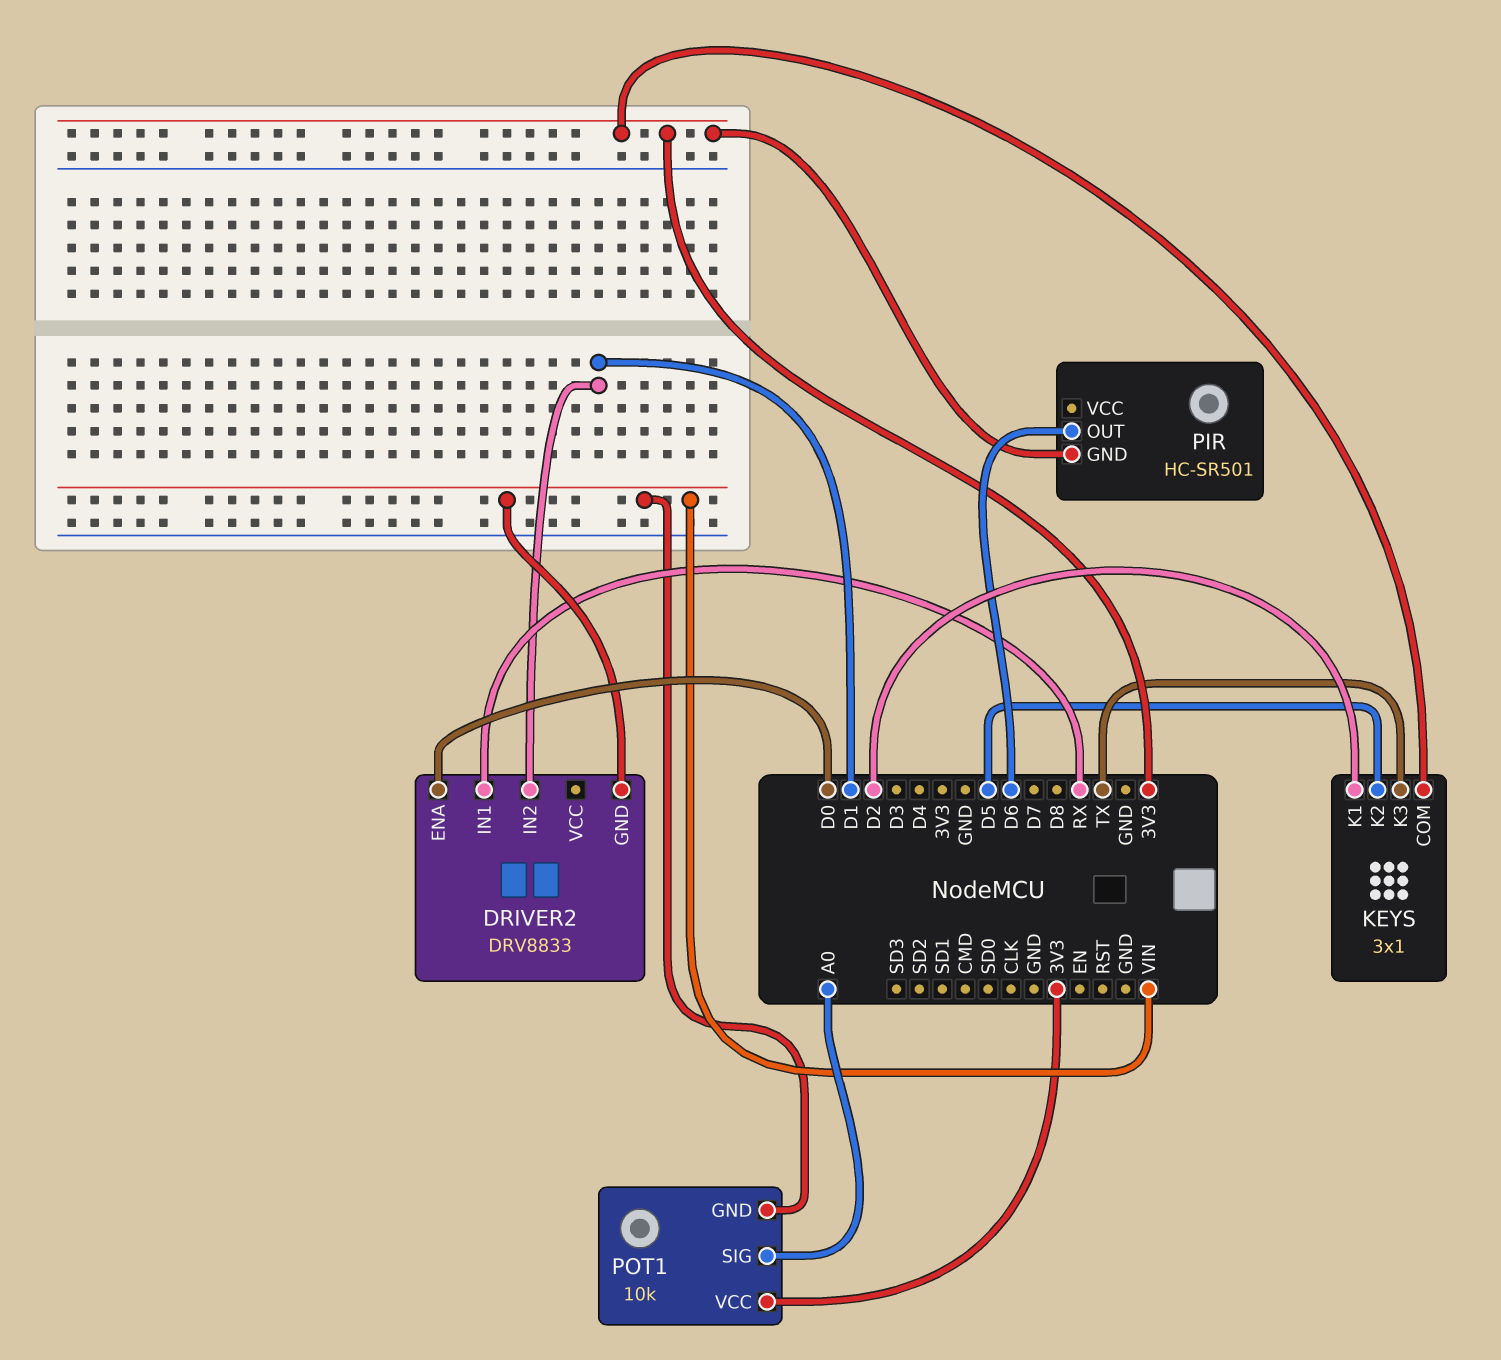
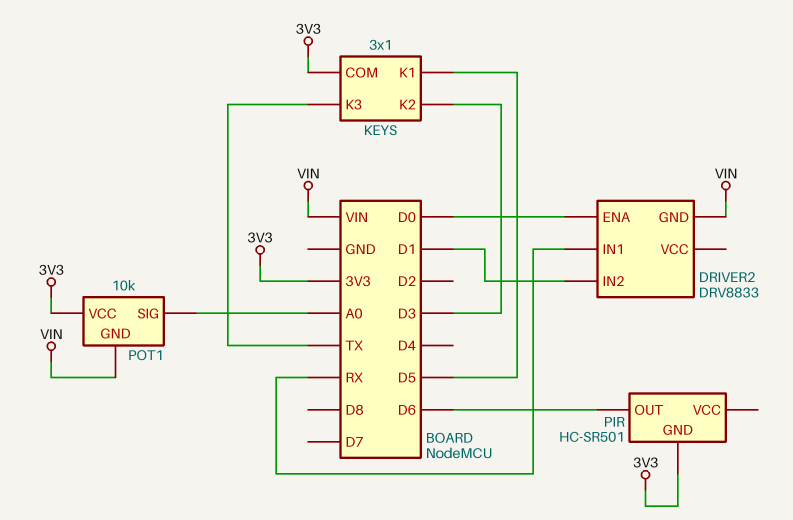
KEYS pin K1: D2 -> D5
KEYS pin K2: D5 -> D3

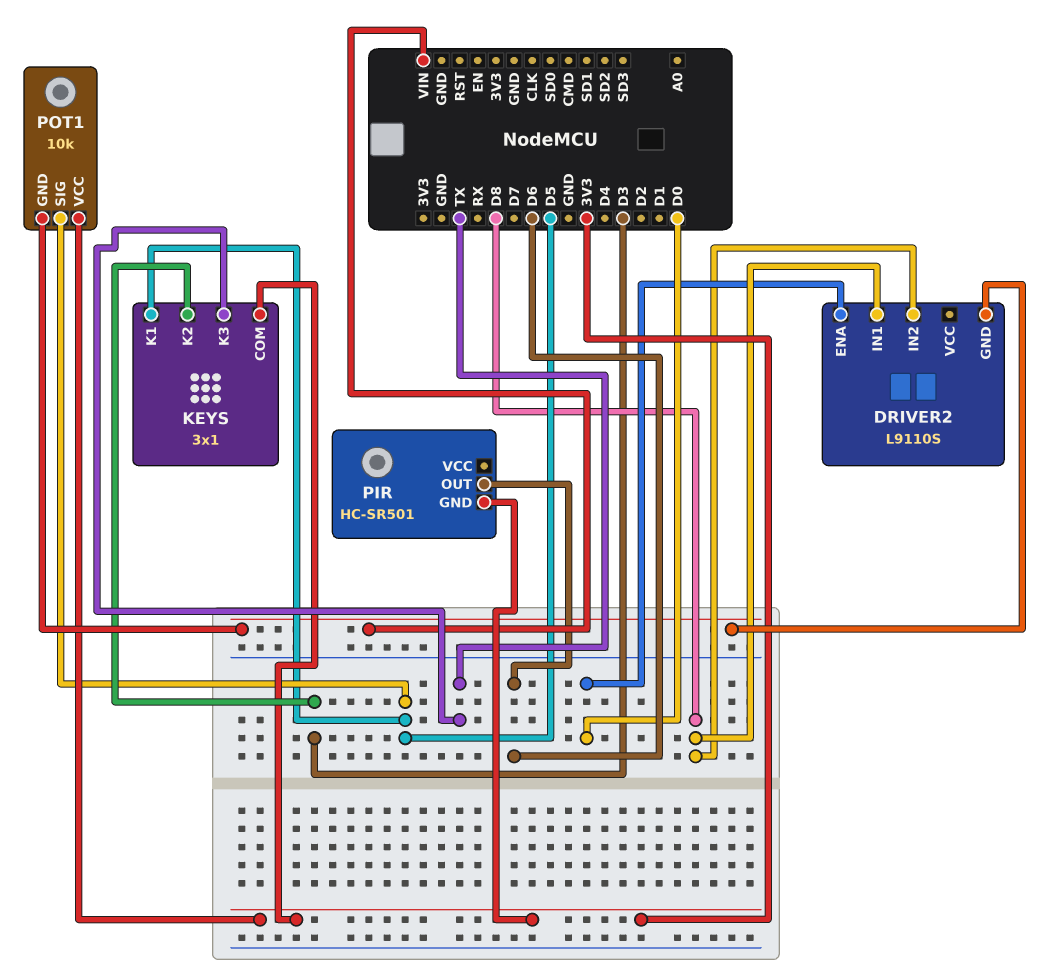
DRIVER2: DRV8833 -> L9110S
DRIVER2 pin IN1: RX -> D8
DRIVER2 pin IN2: D1 -> D8
POT1 pin SIG: A0 -> D5

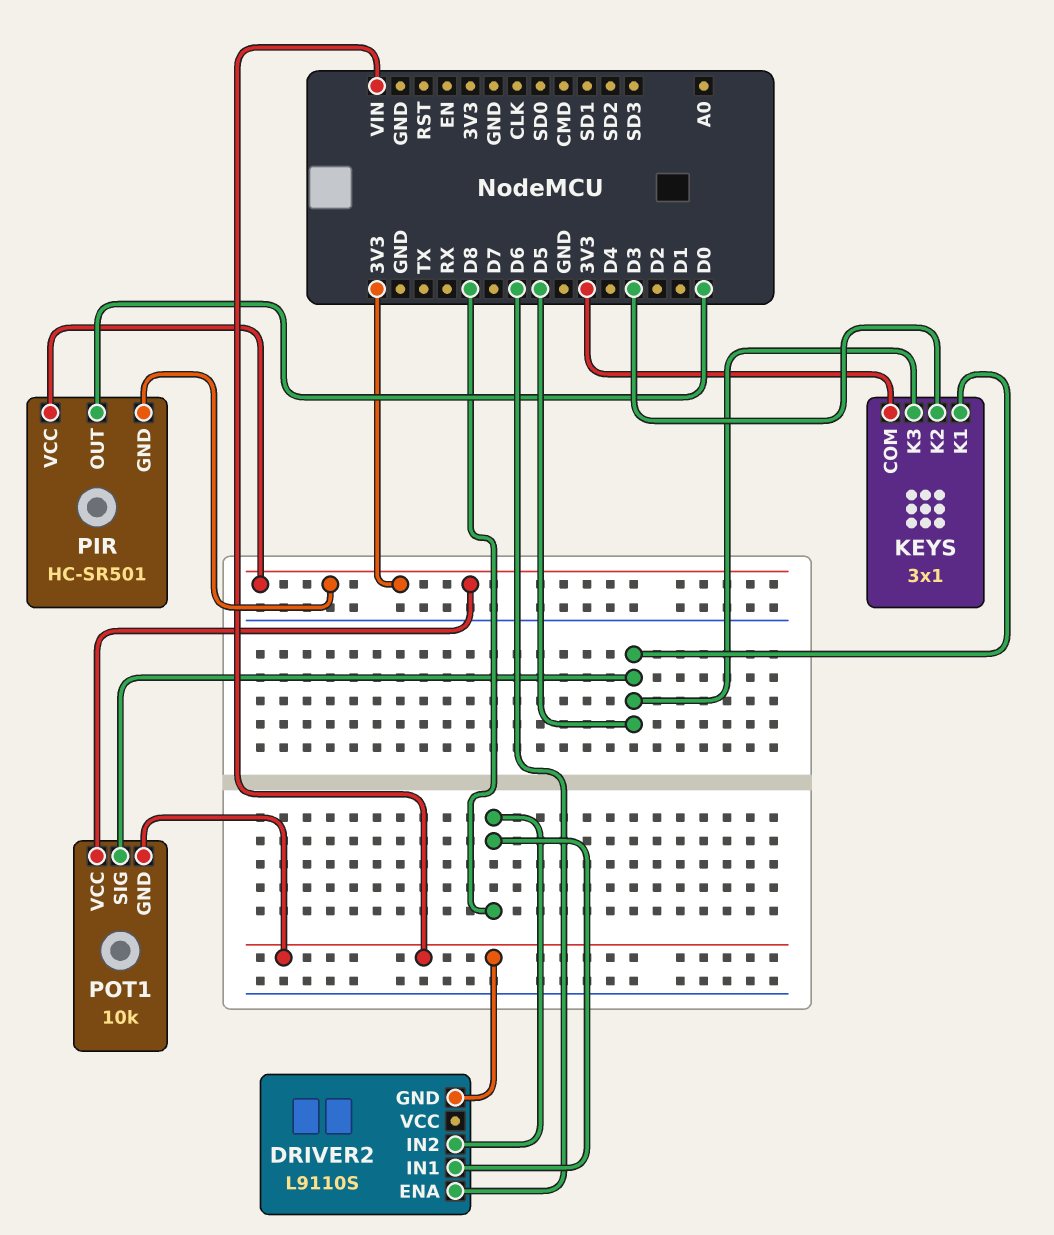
DRIVER2 pin ENA: D0 -> D6
KEYS pin K3: TX -> D5
PIR pin OUT: D6 -> D0
PIR pin VCC: none -> 3V3

